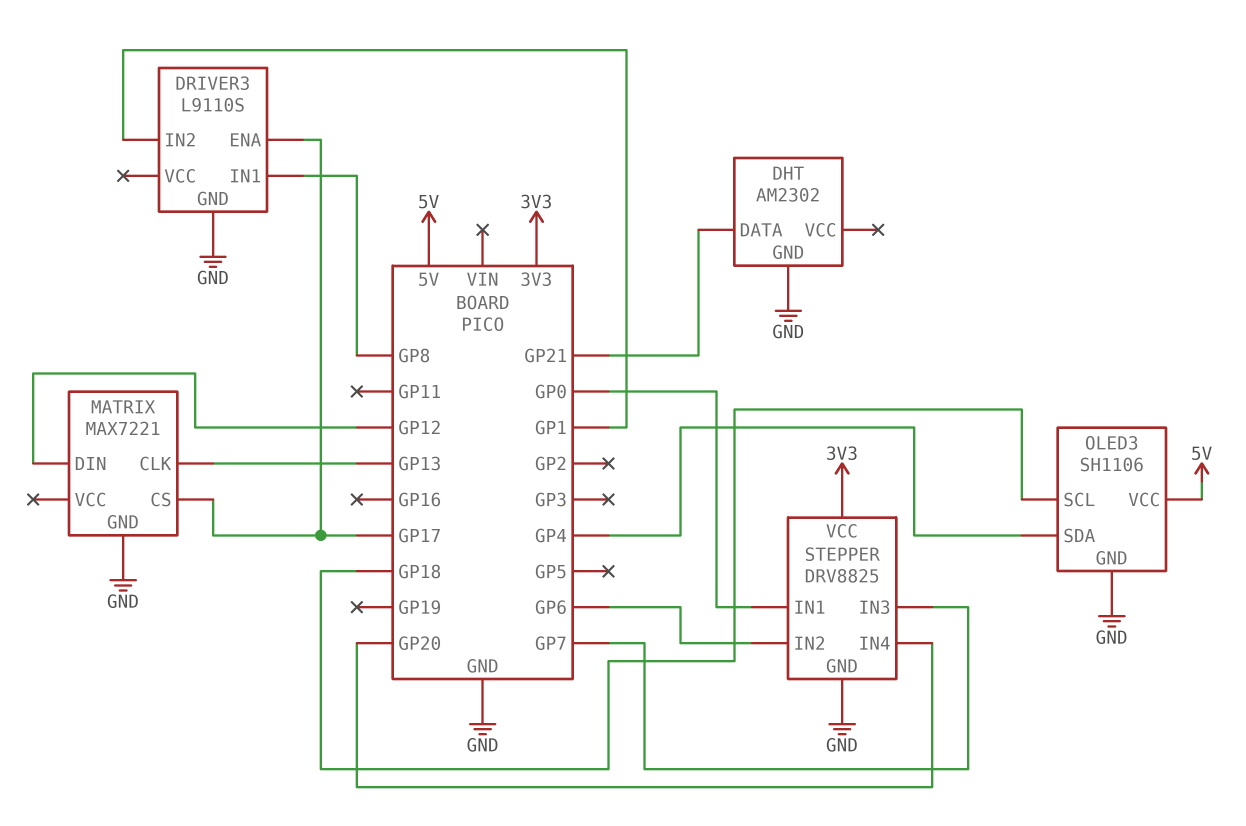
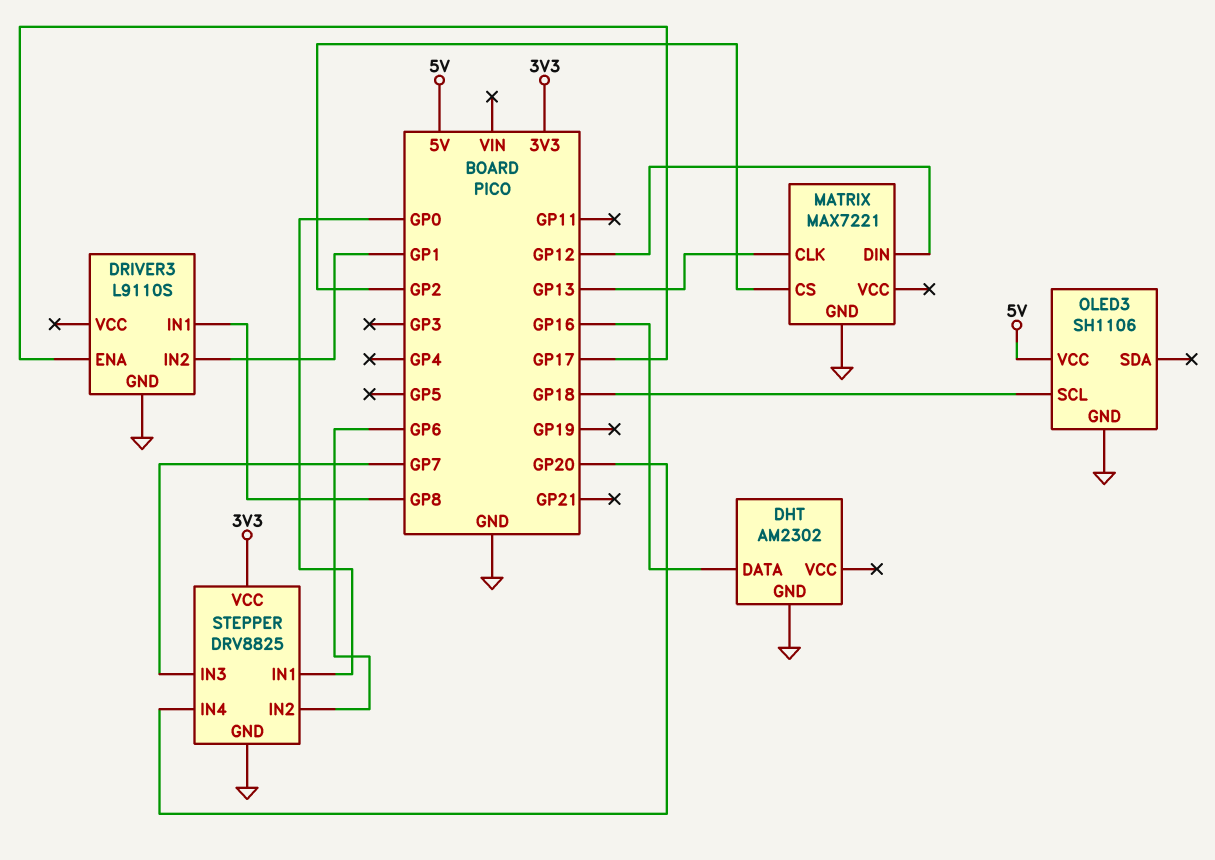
DHT pin DATA: GP21 -> GP16
MATRIX pin CS: GP17 -> GP2
OLED3 pin SDA: GP4 -> none

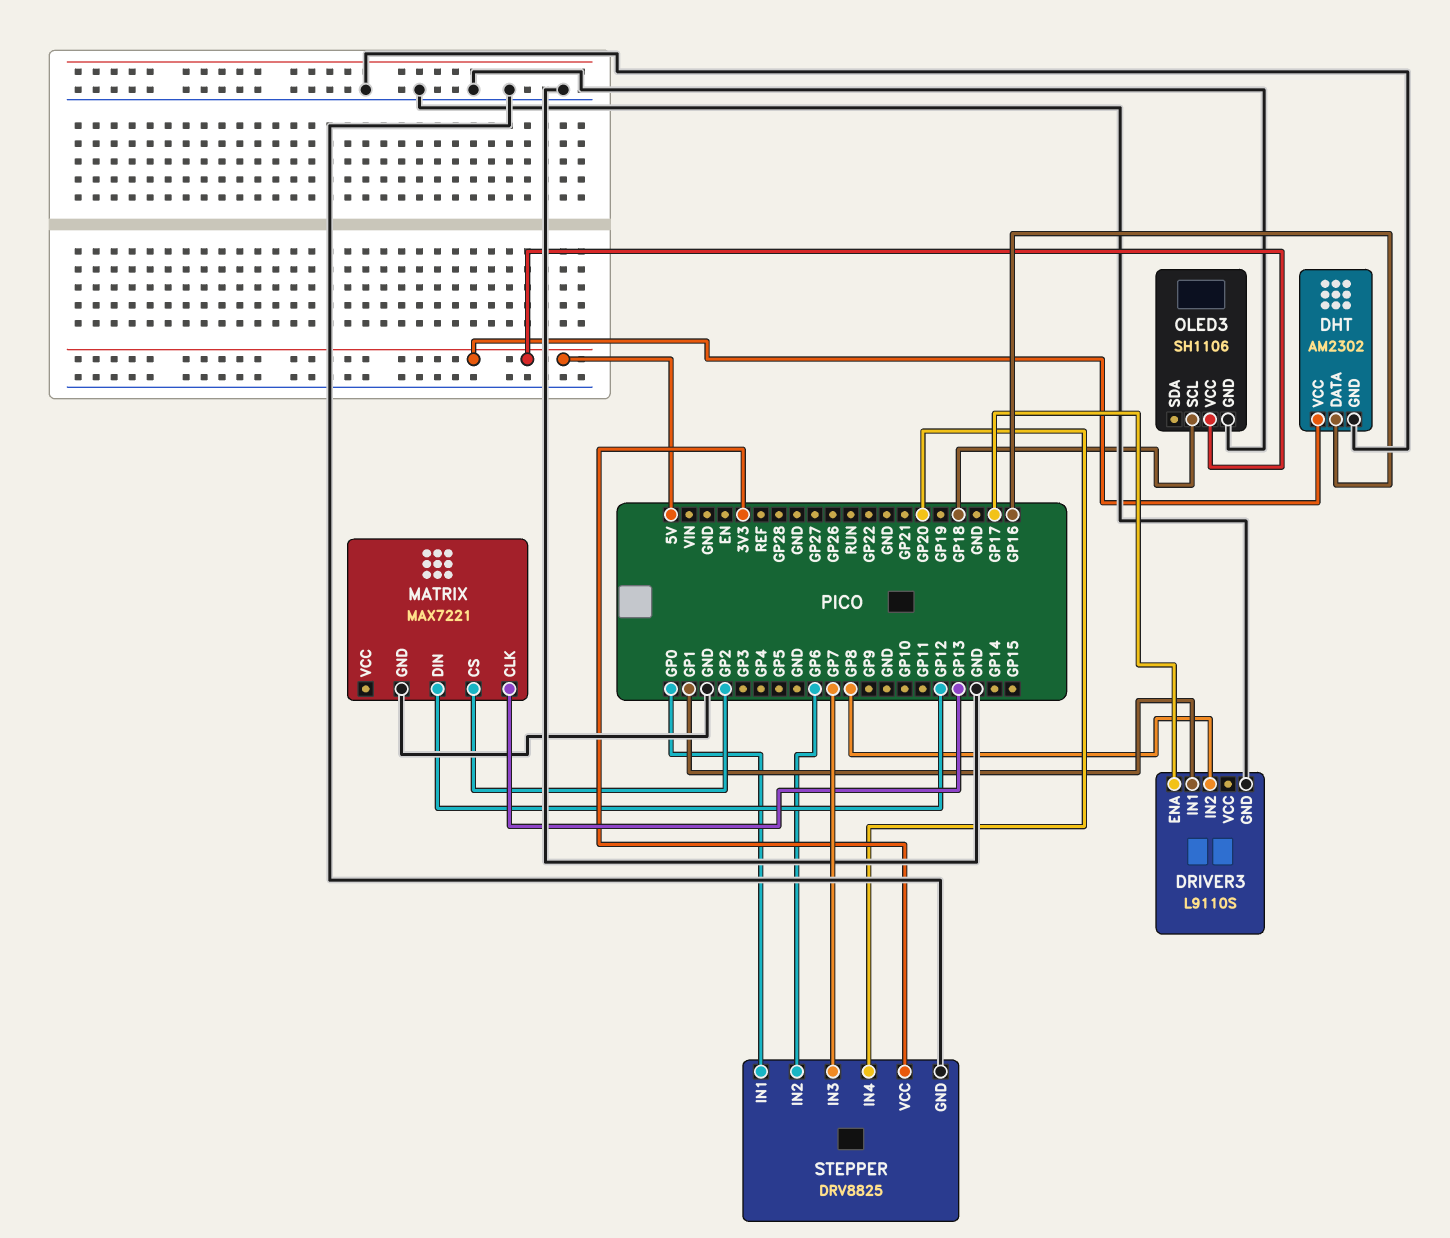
DHT pin VCC: none -> 5V
DRIVER3 pin IN1: GP8 -> GP1
DRIVER3 pin IN2: GP1 -> GP8

